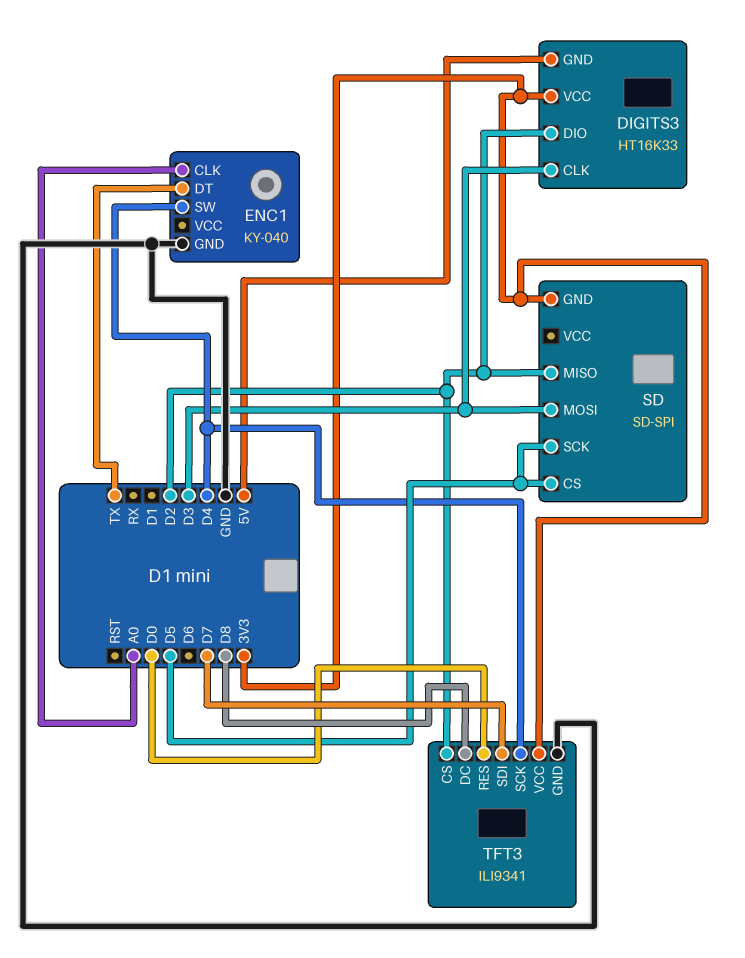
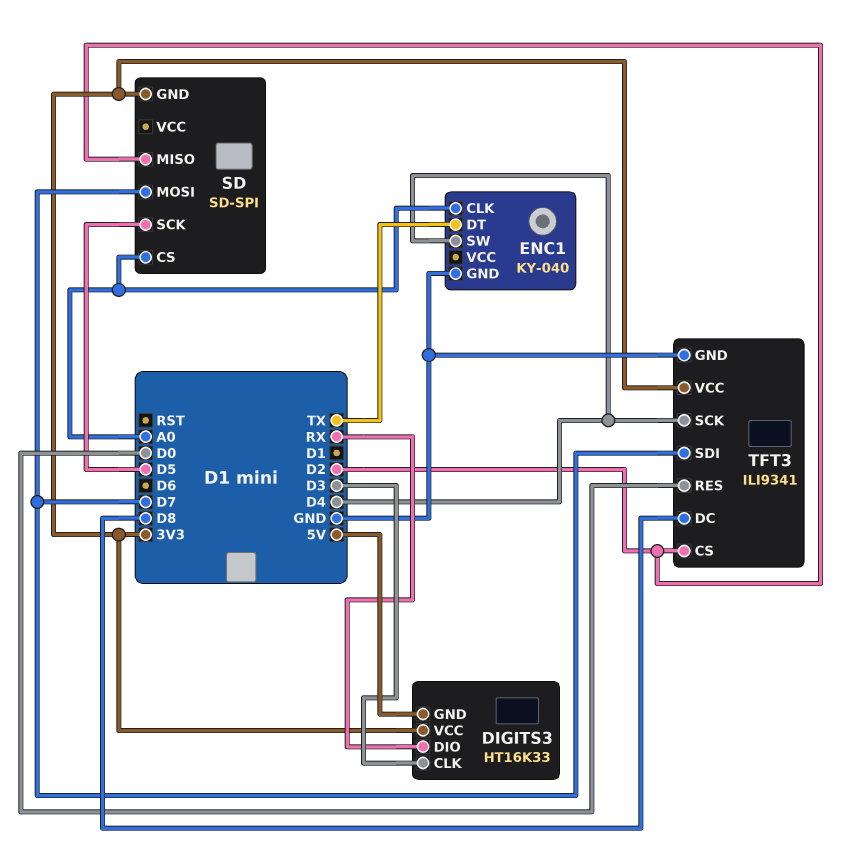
DIGITS3 pin DIO: D2 -> RX
SD pin CS: D5 -> A0
SD pin MOSI: D3 -> D7

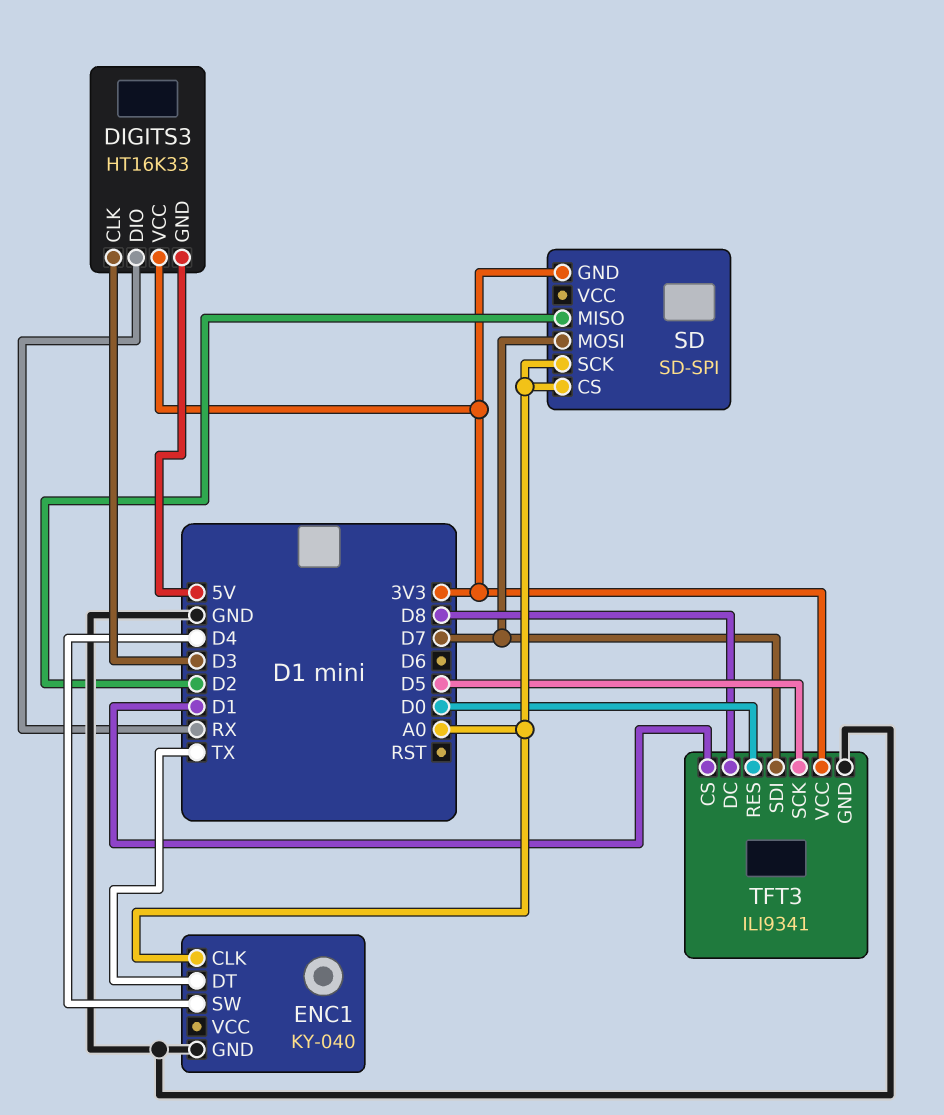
SD pin SCK: D5 -> A0
TFT3 pin CS: D2 -> D1
TFT3 pin SCK: D4 -> D5

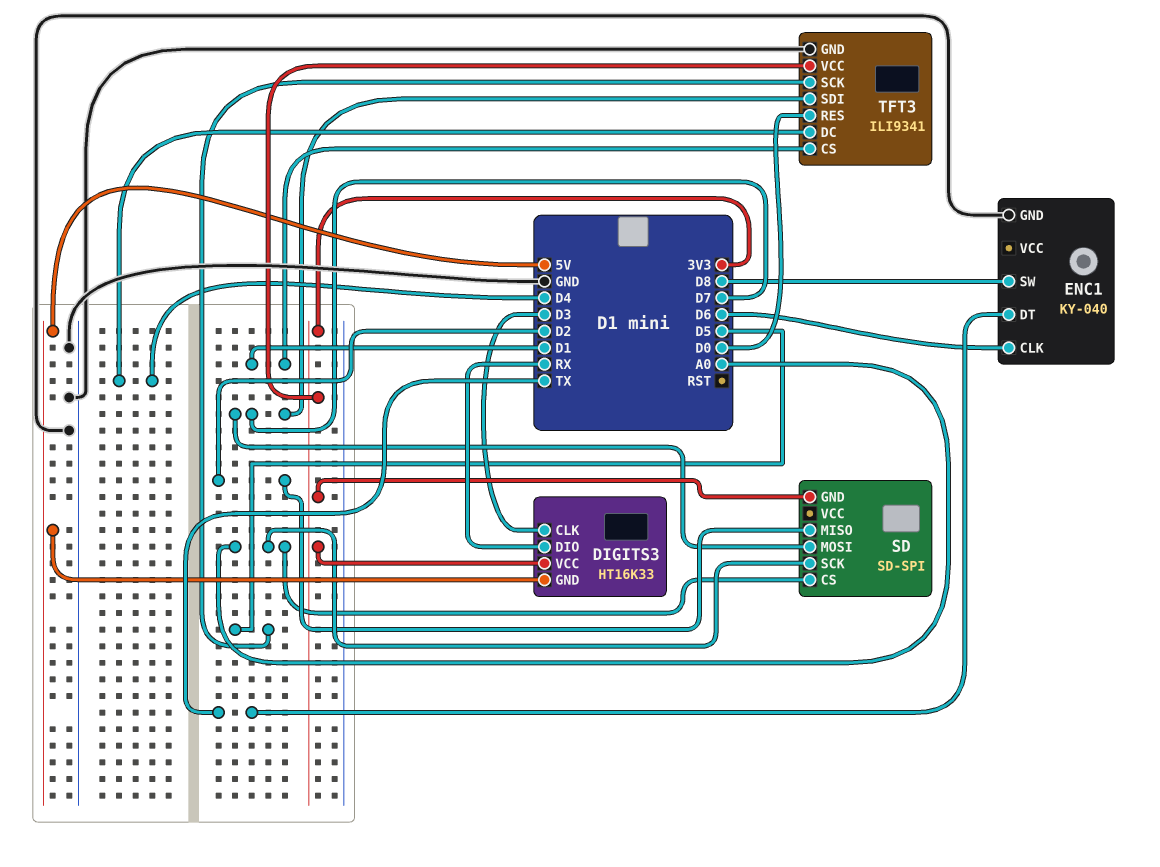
ENC1 pin CLK: A0 -> D6
ENC1 pin SW: D4 -> D8
TFT3 pin DC: D8 -> D4

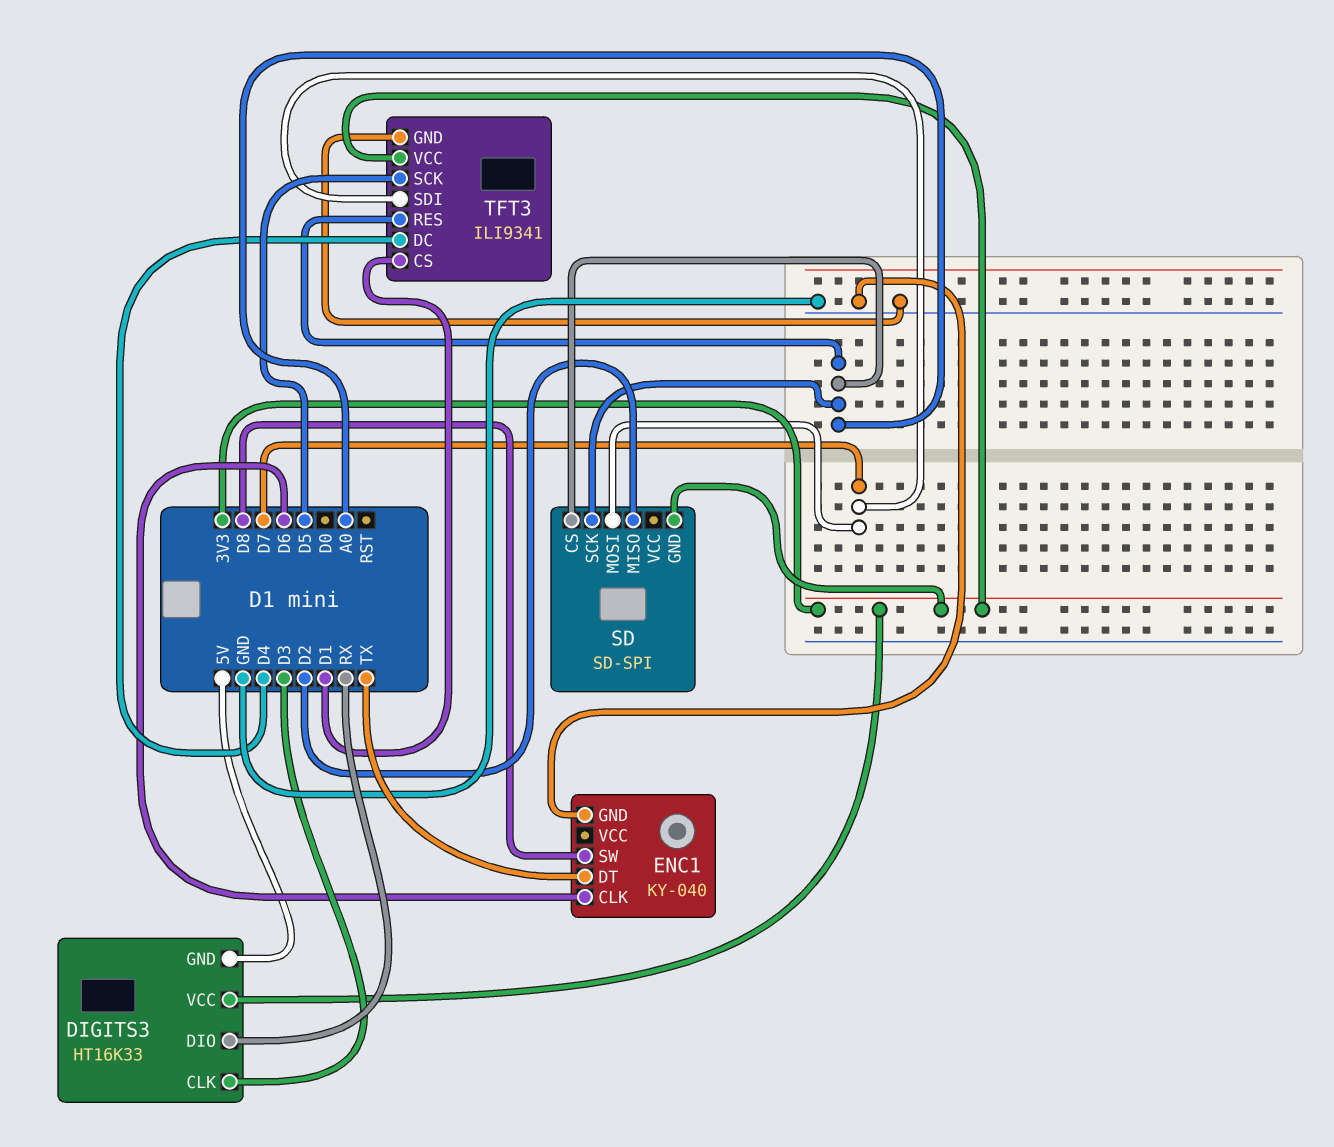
TFT3 pin RES: D0 -> A0

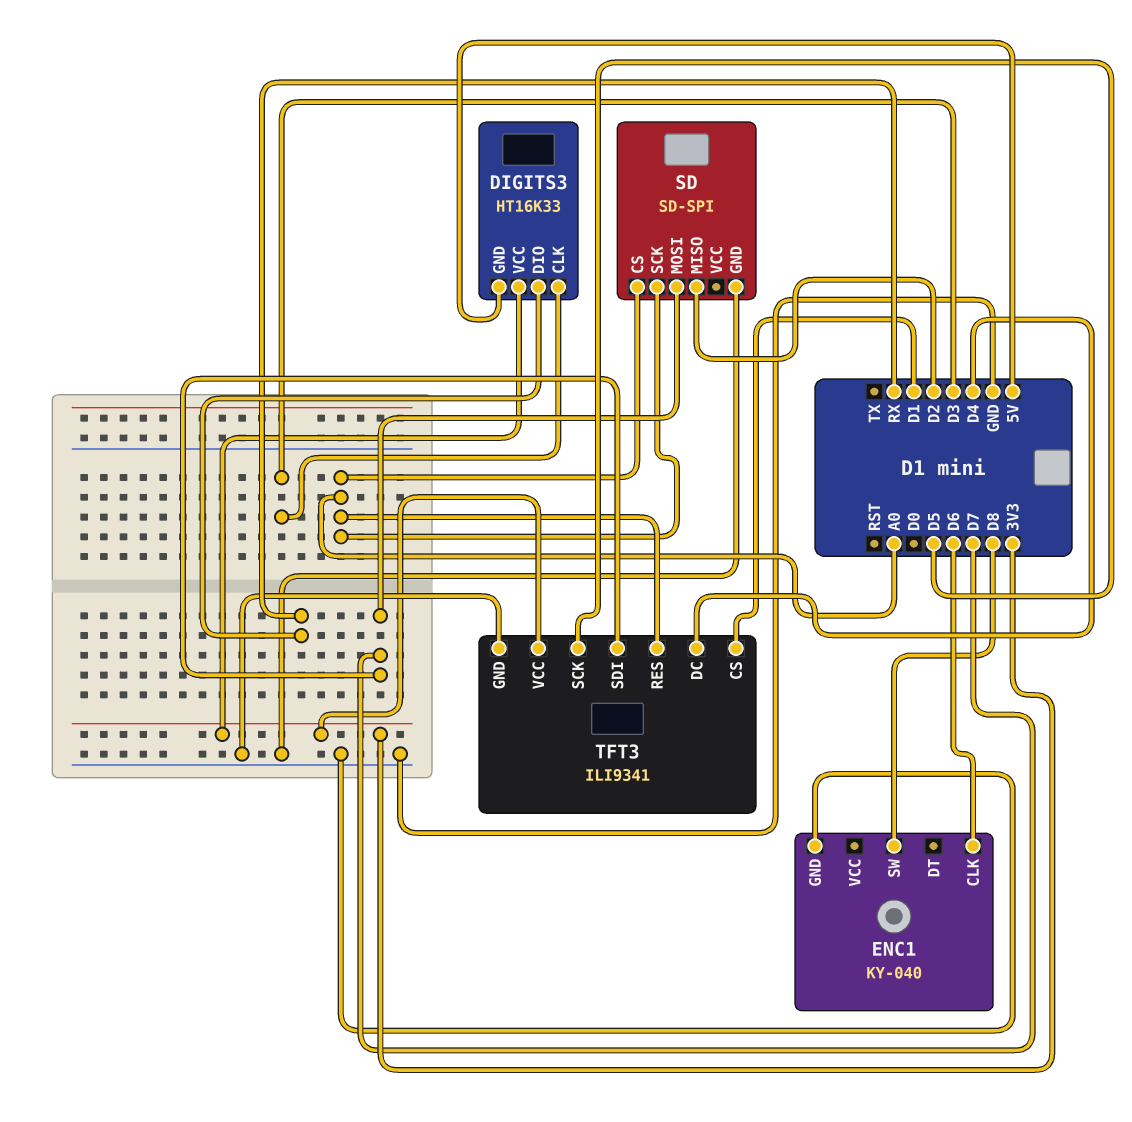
ENC1 pin DT: TX -> none
SD pin GND: 3V3 -> GND

